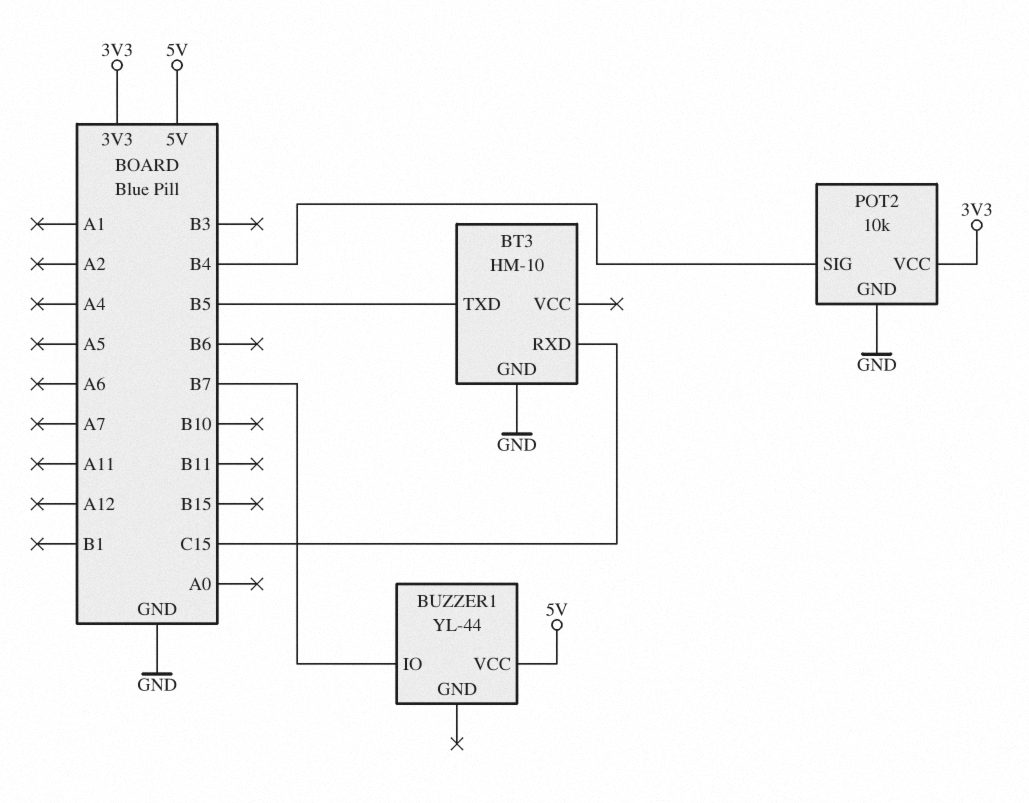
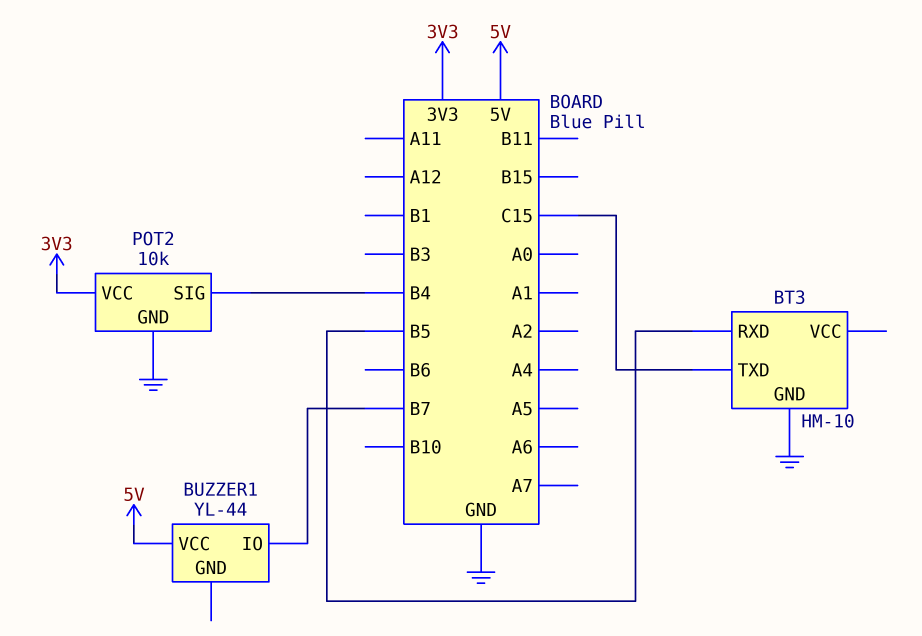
BT3 pin RXD: C15 -> B5
BT3 pin TXD: B5 -> C15

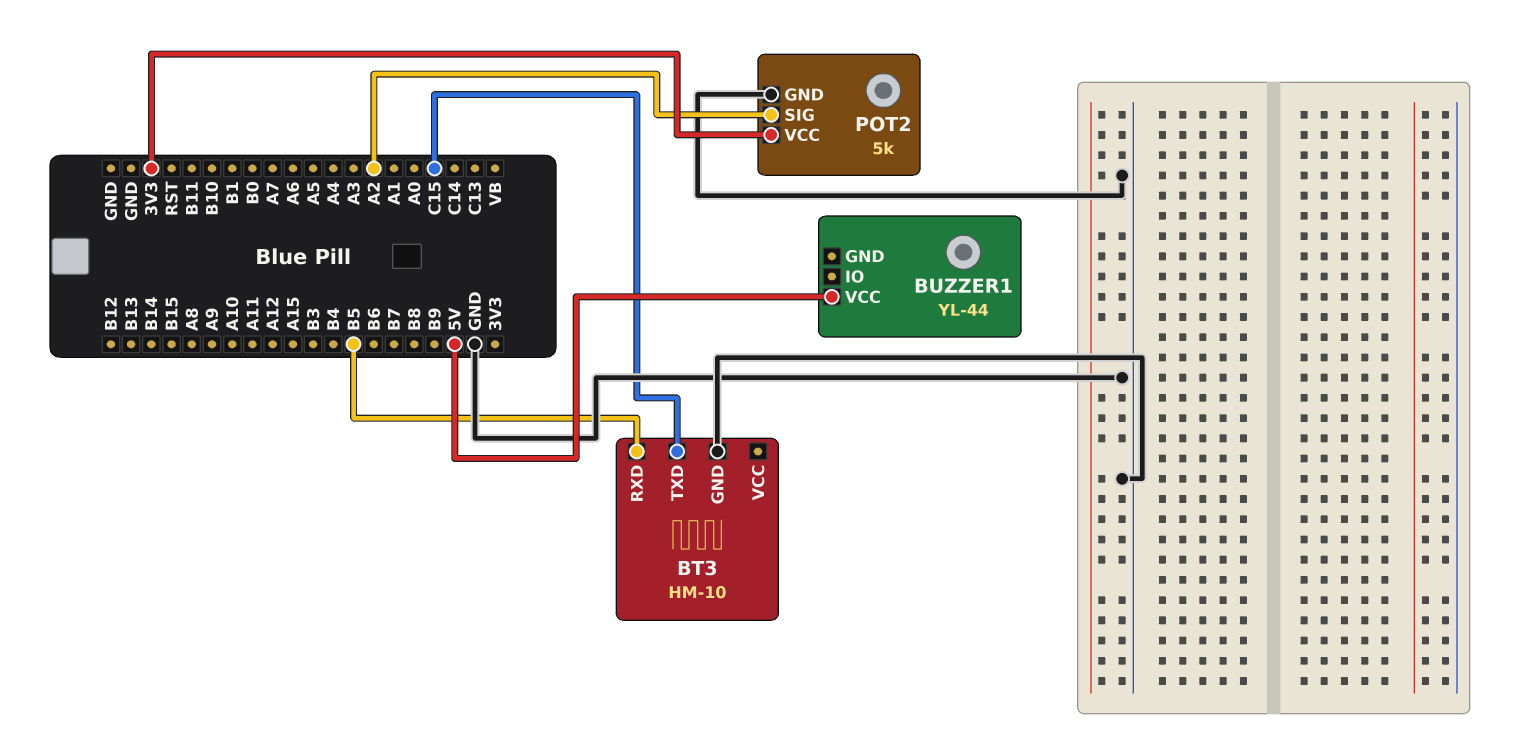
BUZZER1 pin IO: B7 -> none
POT2: 10k -> 5k
POT2 pin SIG: B4 -> A2

